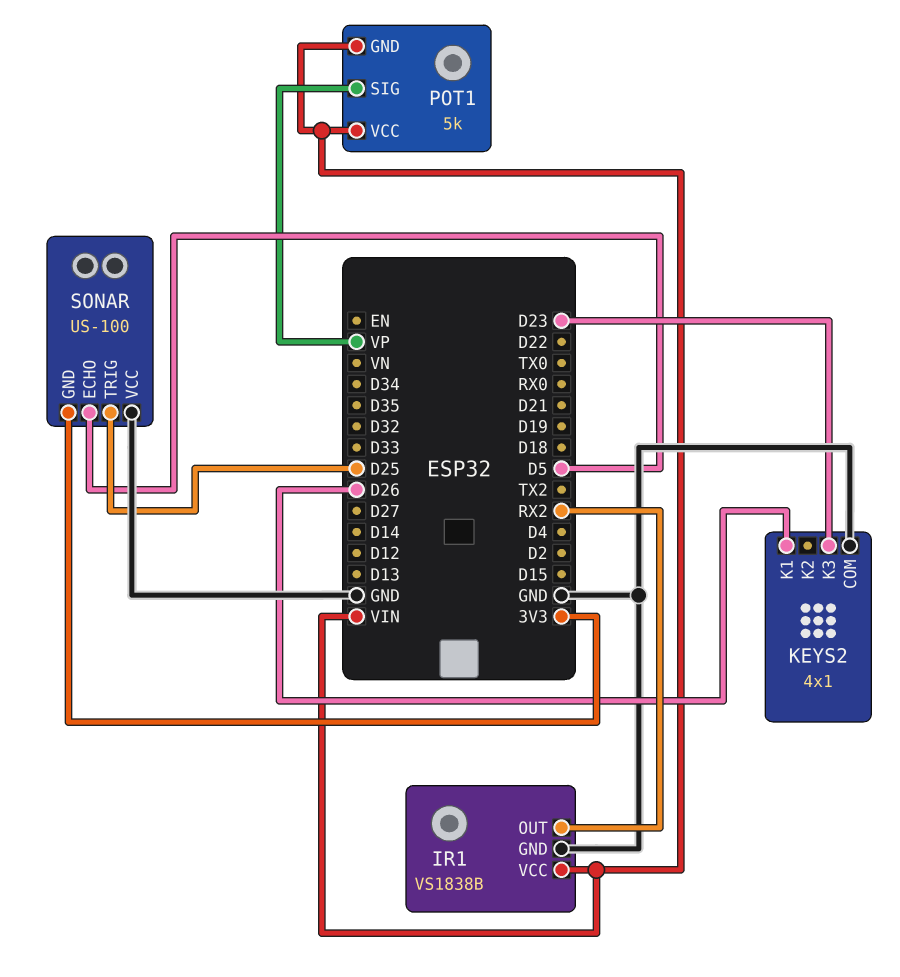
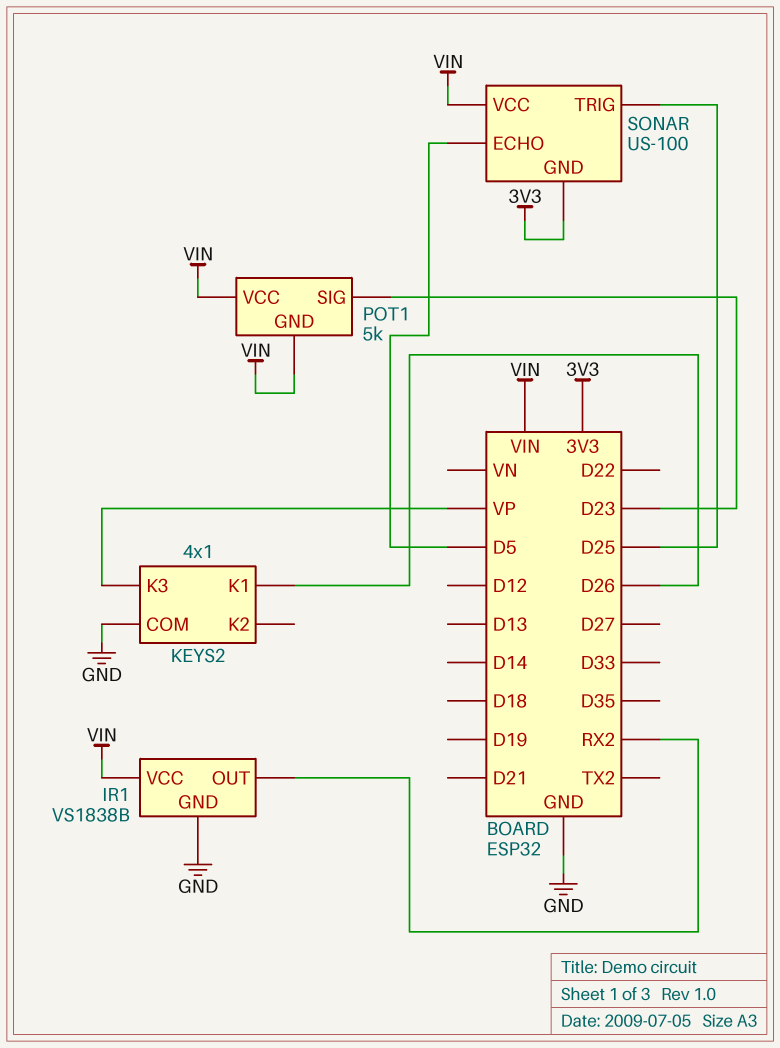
KEYS2 pin K3: D23 -> VP
POT1 pin SIG: VP -> D23
SONAR pin VCC: GND -> VIN

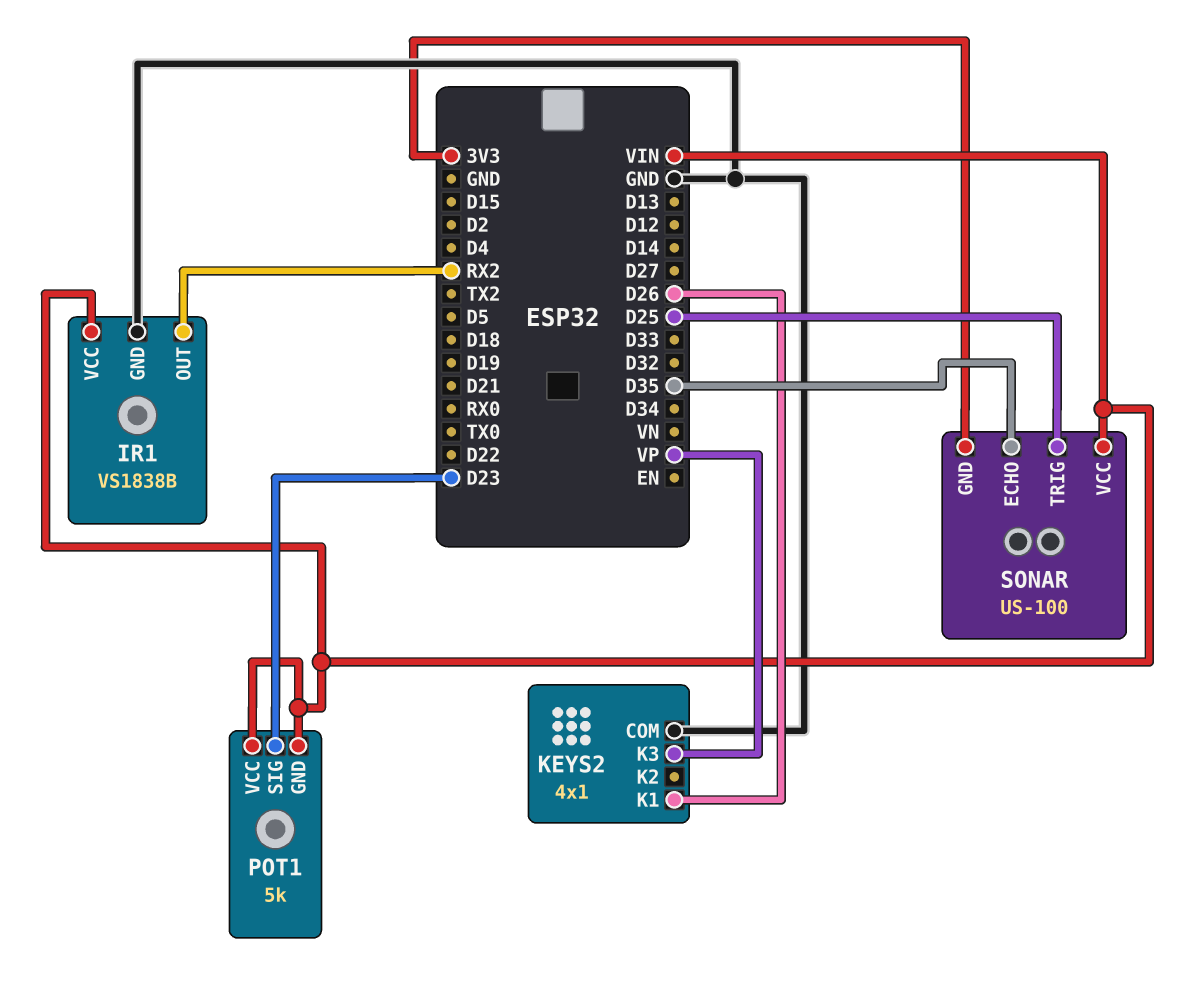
SONAR pin ECHO: D5 -> D35

